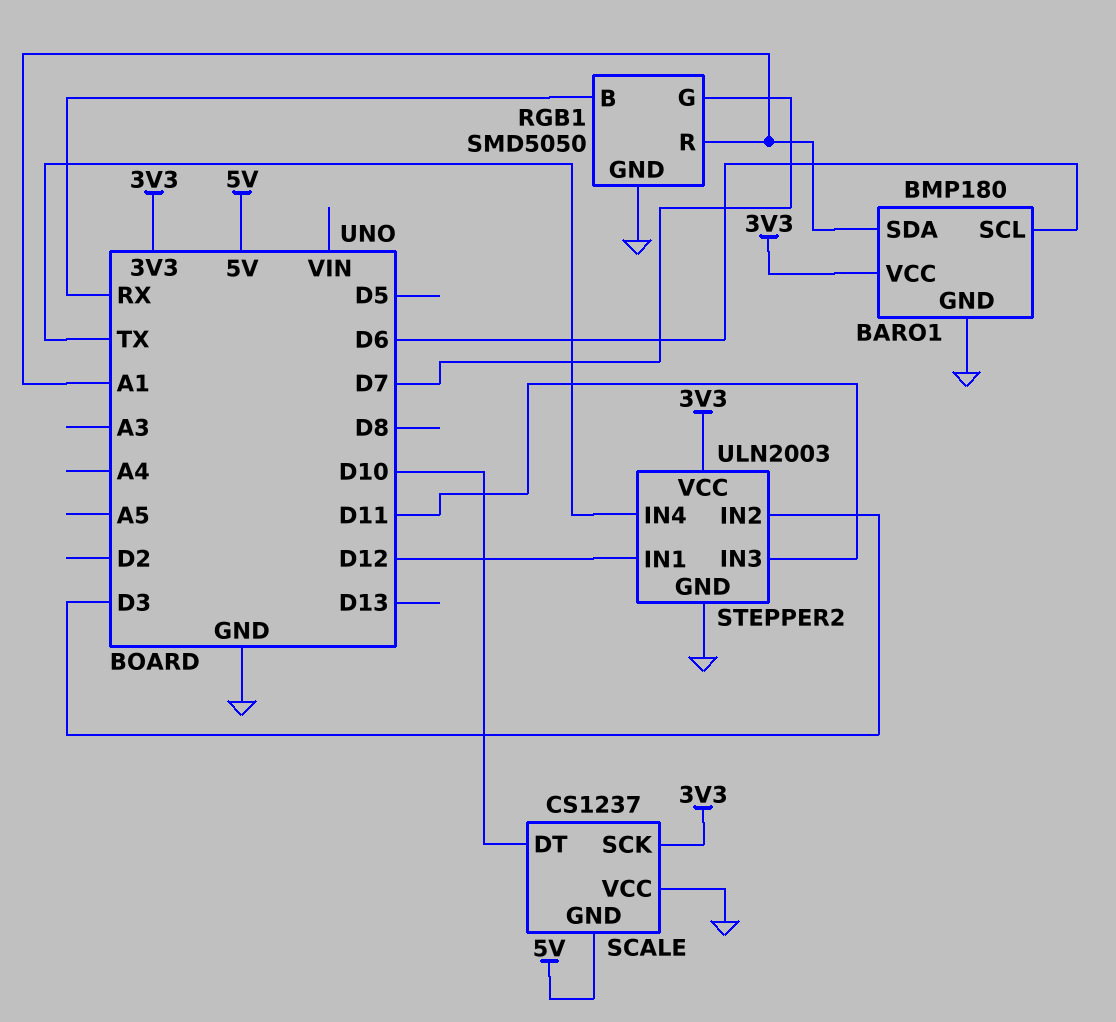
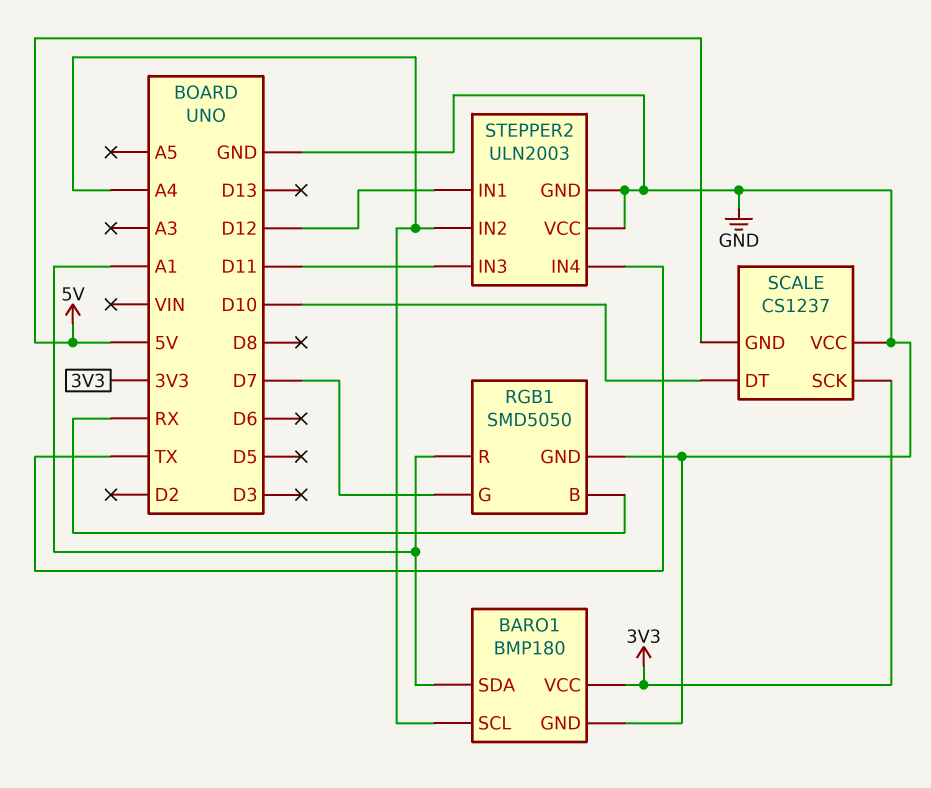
BARO1 pin SCL: D6 -> A4
STEPPER2 pin IN2: D3 -> A4
STEPPER2 pin VCC: 3V3 -> GND

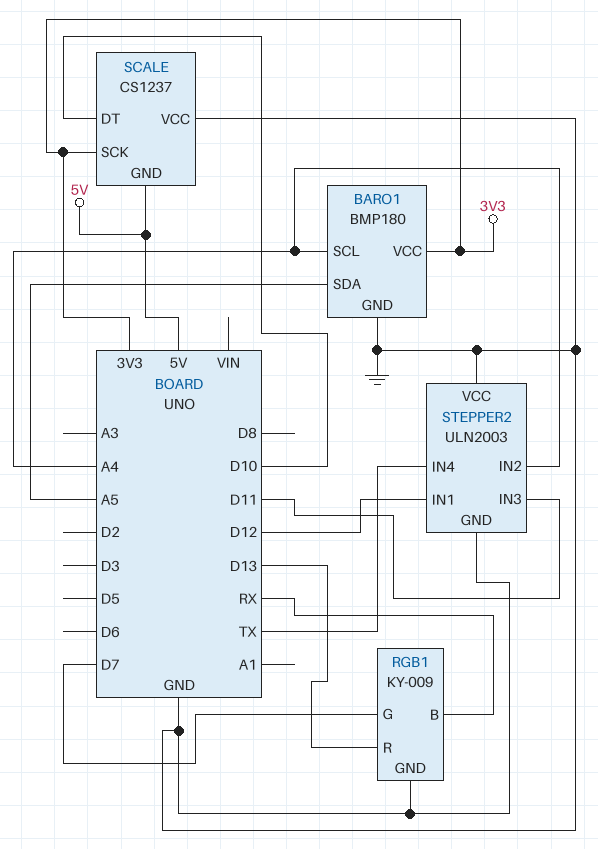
BARO1 pin SDA: A1 -> A5
RGB1: SMD5050 -> KY-009
RGB1 pin R: A1 -> D13

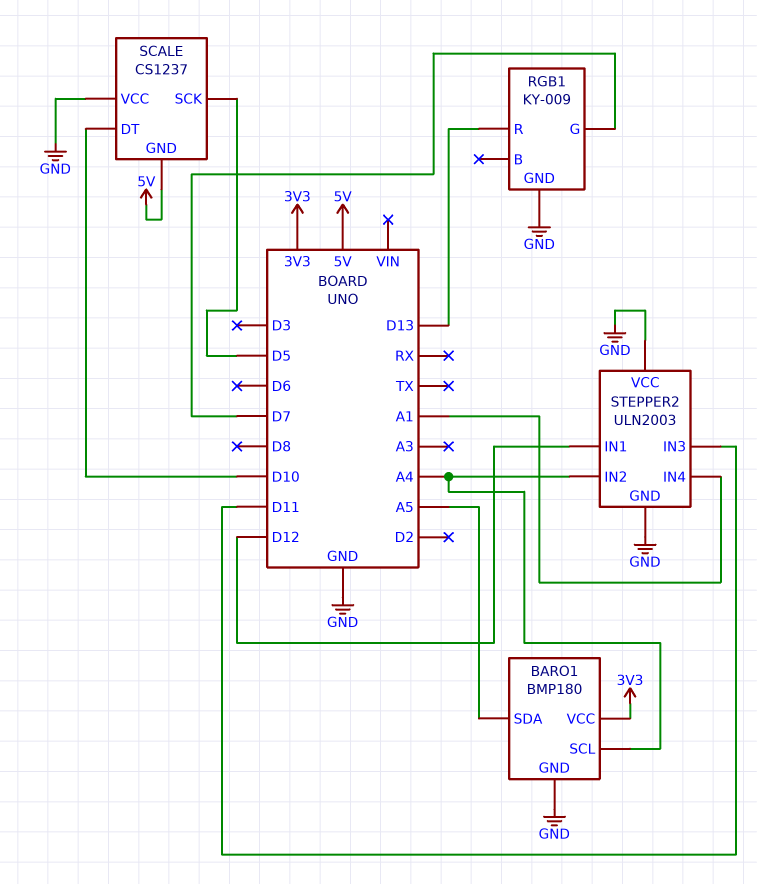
RGB1 pin B: RX -> none
SCALE pin SCK: 3V3 -> D5
STEPPER2 pin IN4: TX -> A1

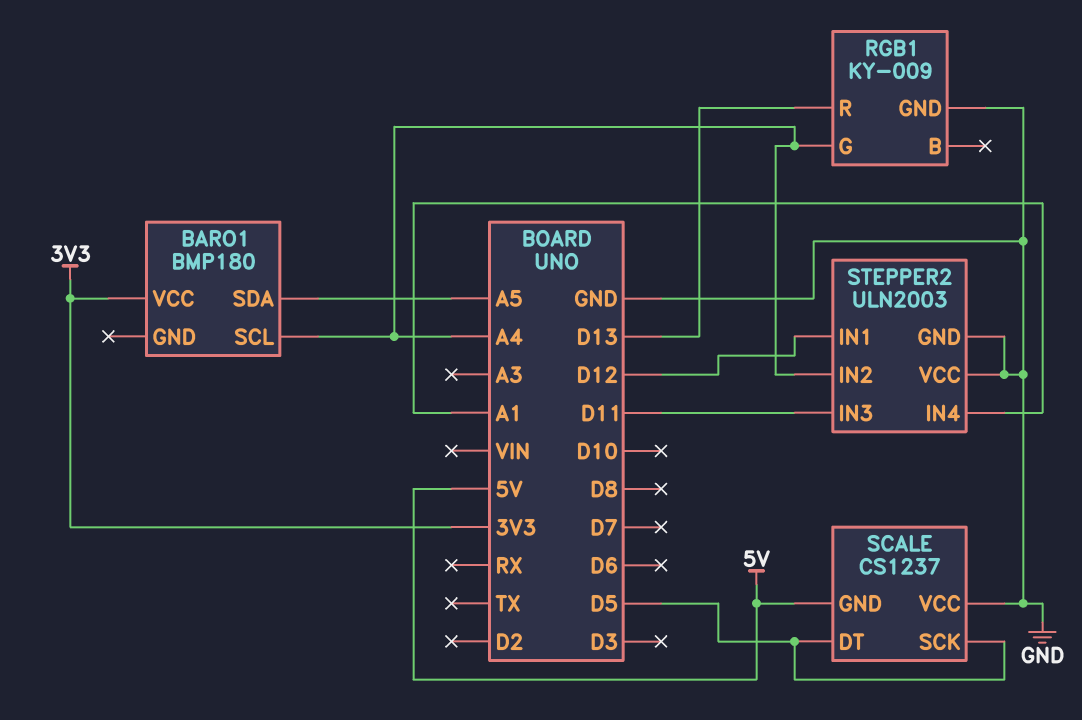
BARO1 pin GND: GND -> none
RGB1 pin G: D7 -> A4
SCALE pin DT: D10 -> D5

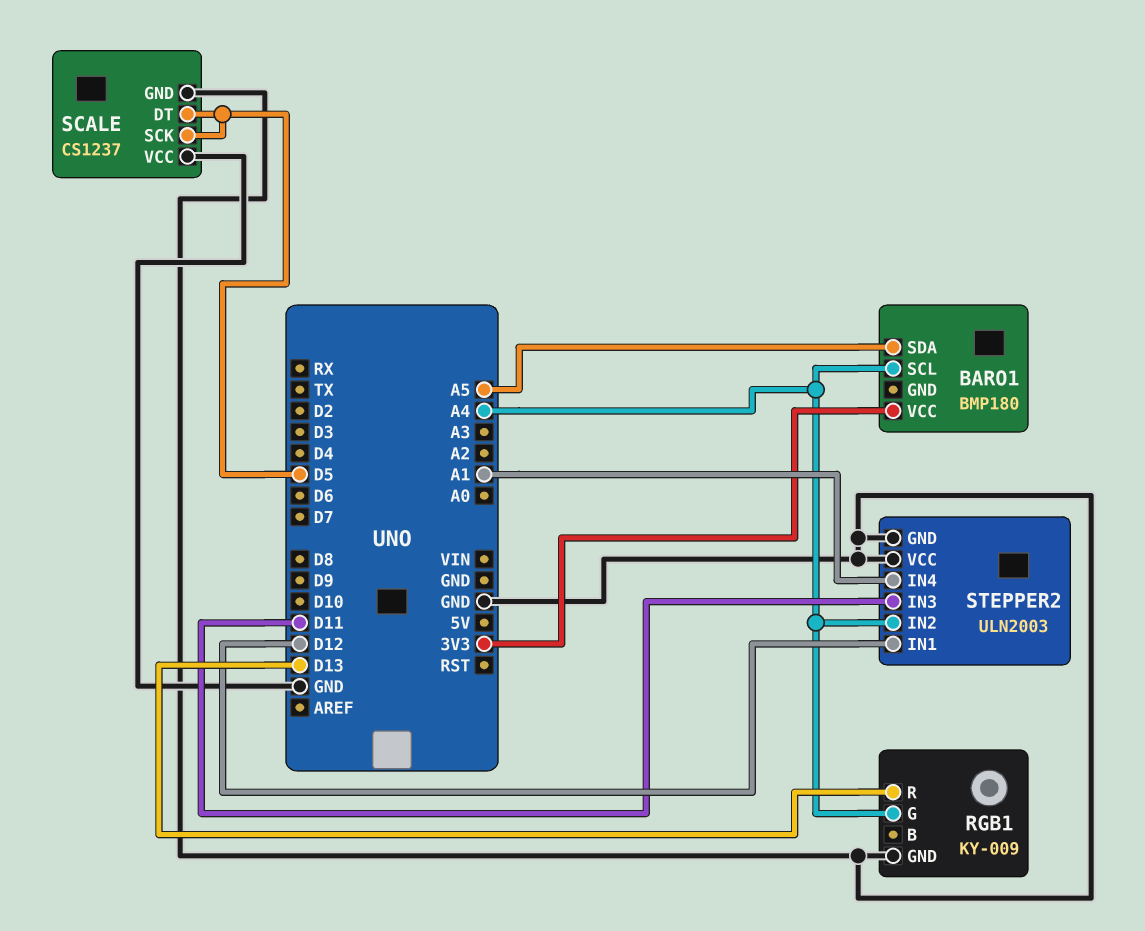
SCALE pin GND: 5V -> GND

